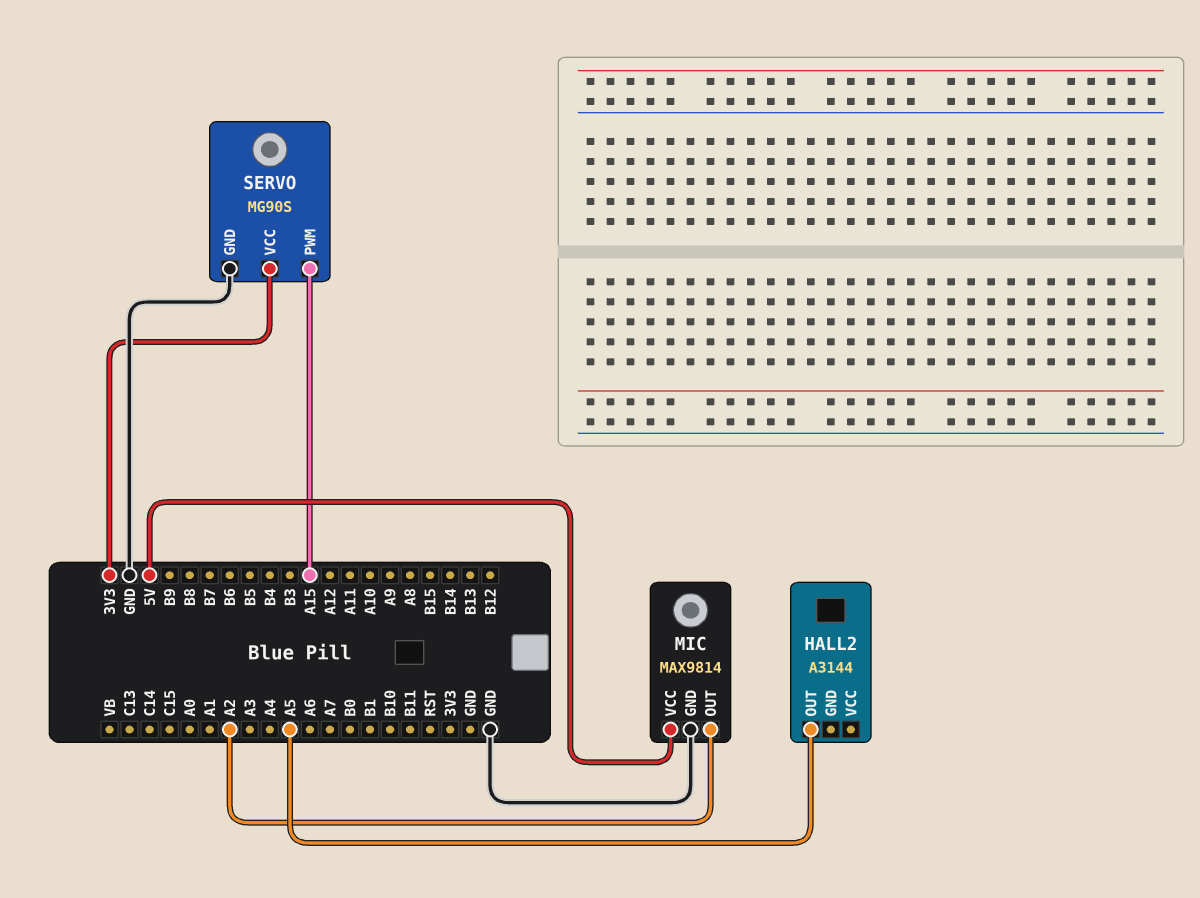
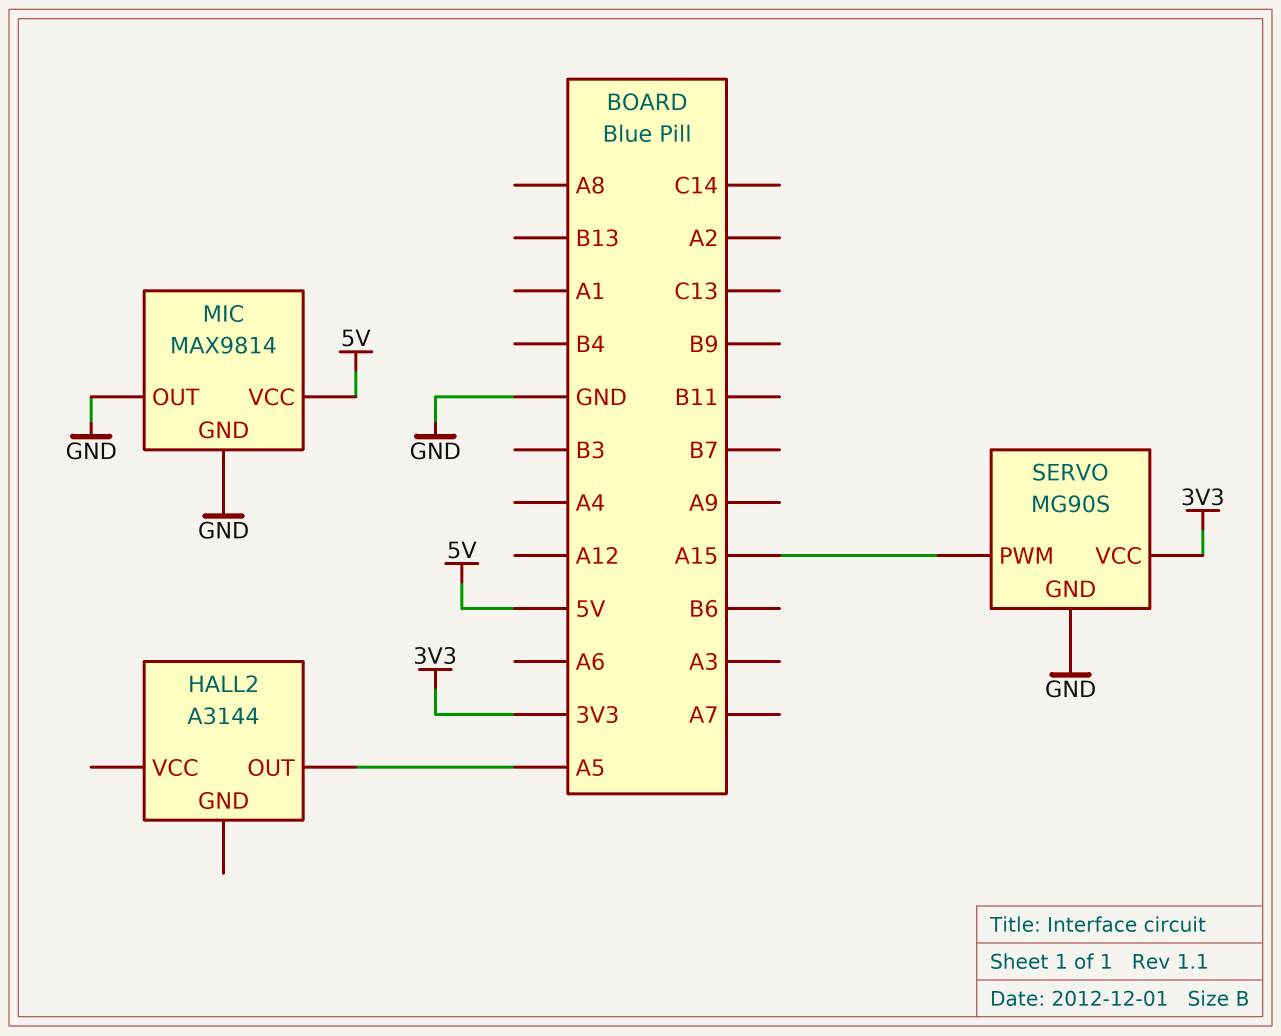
MIC pin OUT: A2 -> GND

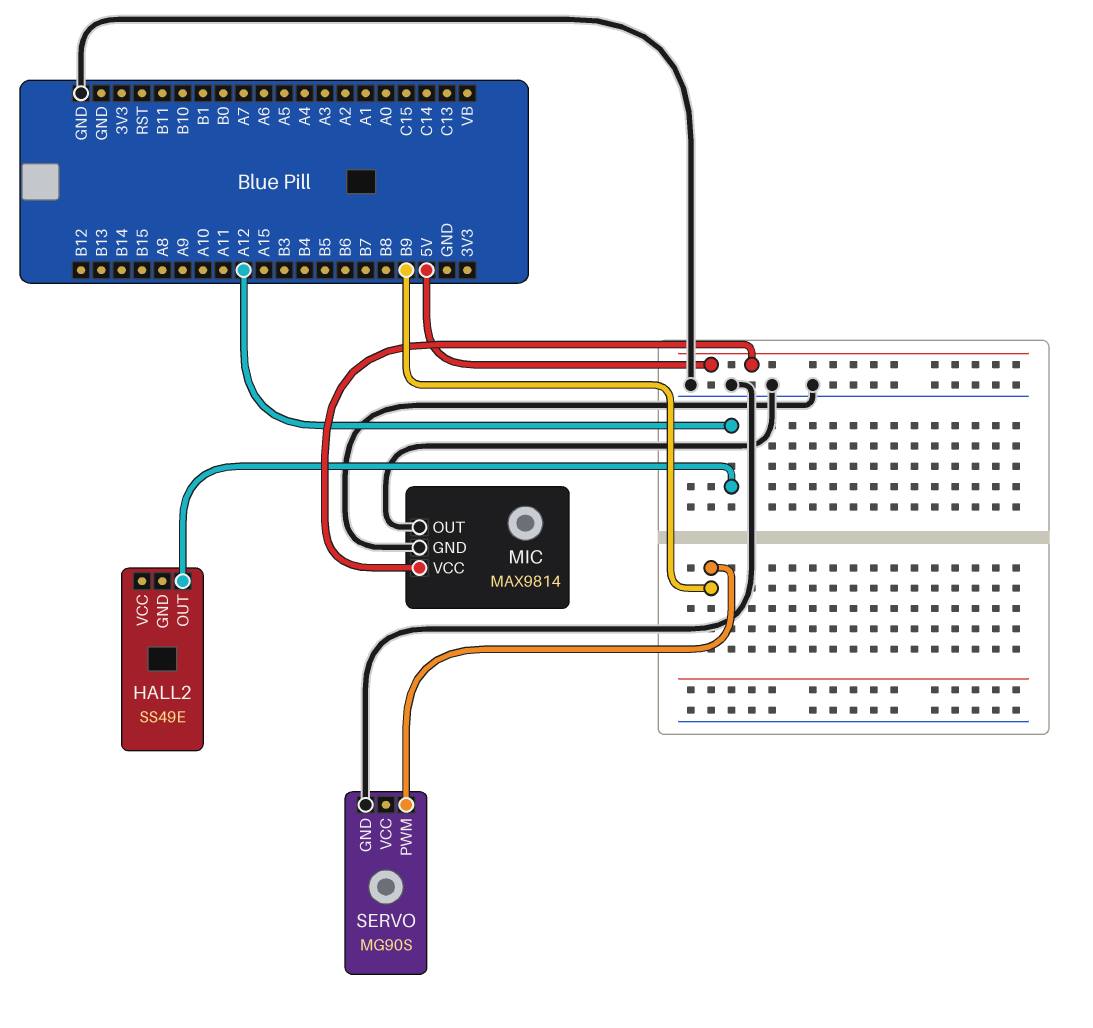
HALL2: A3144 -> SS49E
HALL2 pin OUT: A5 -> A12
SERVO pin PWM: A15 -> B9
SERVO pin VCC: 3V3 -> none

